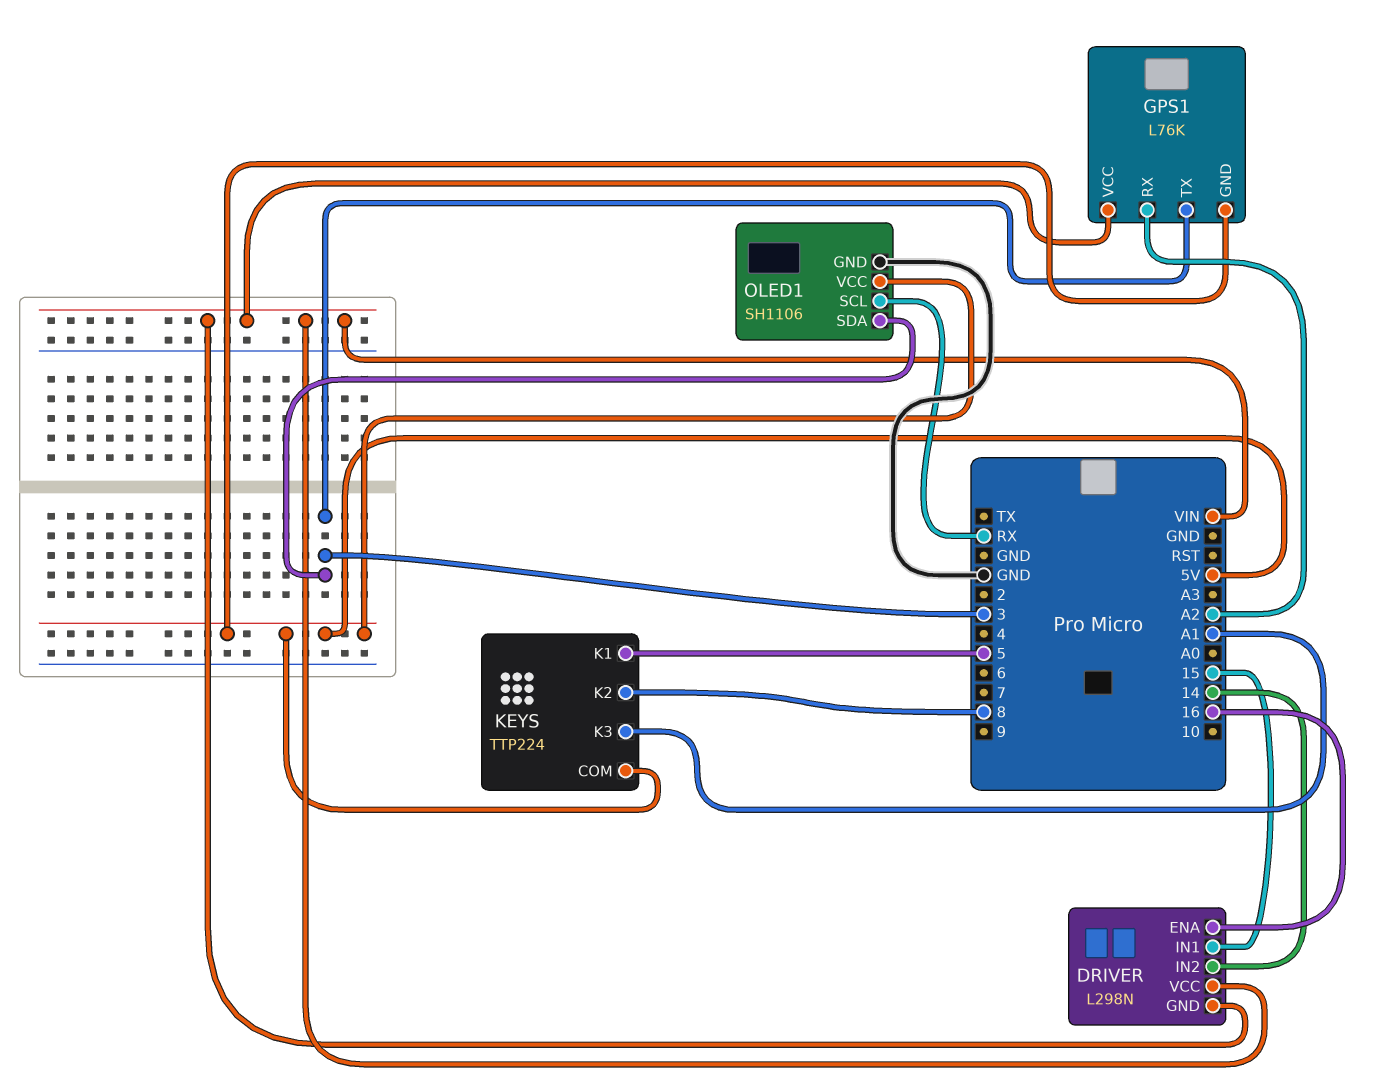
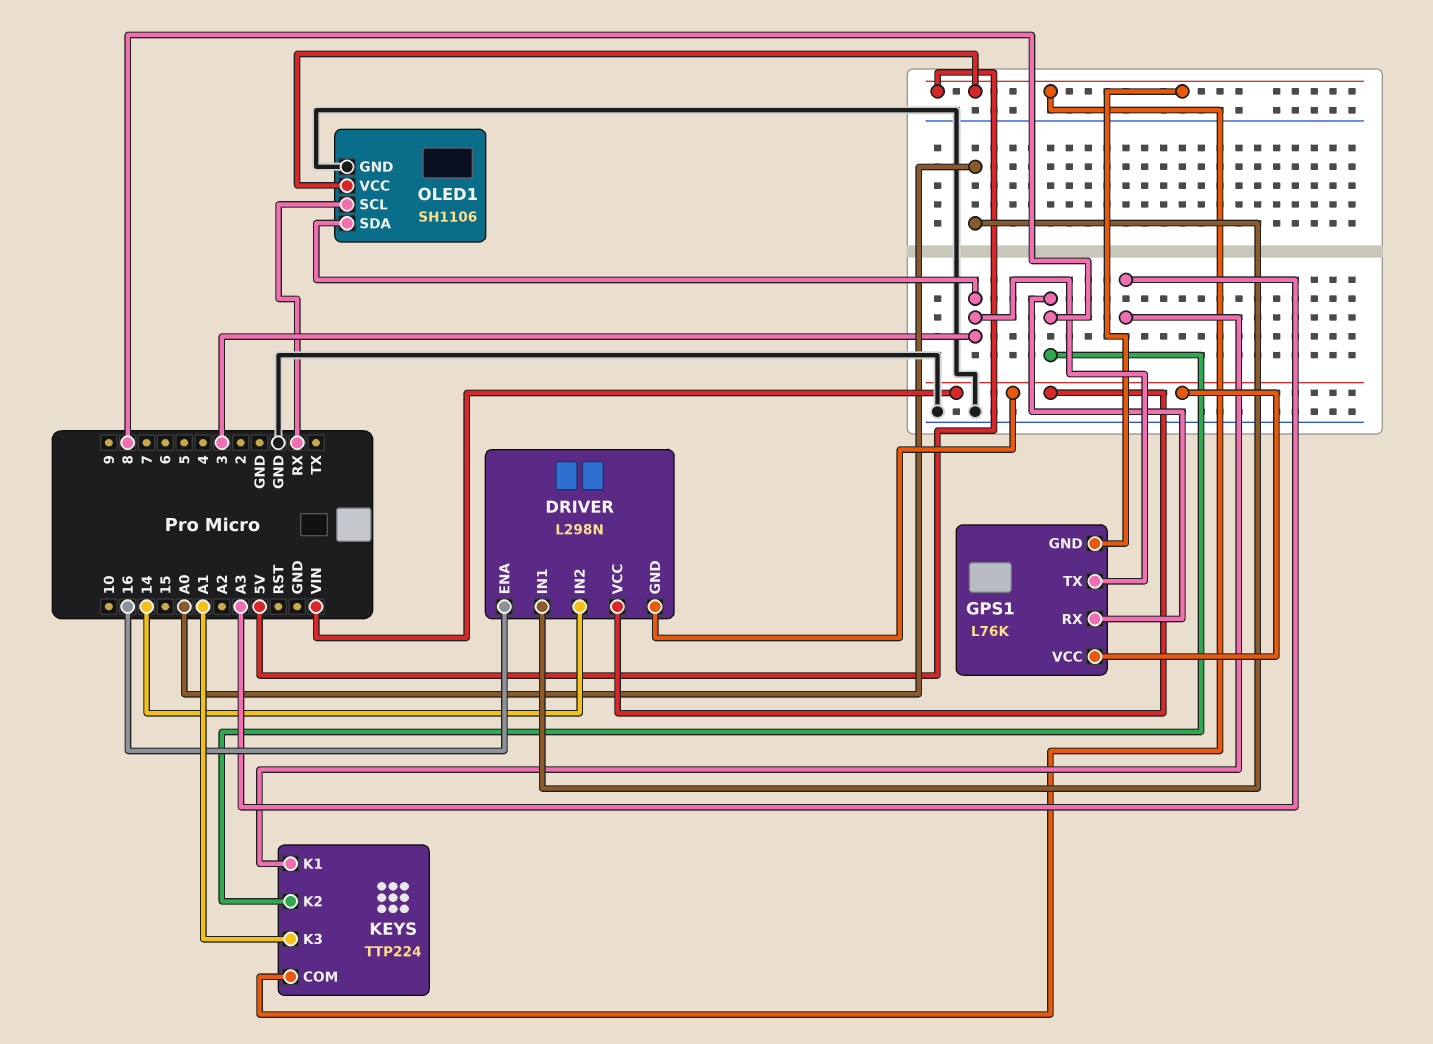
DRIVER pin IN1: 15 -> A0
GPS1 pin RX: A2 -> 8
KEYS pin K1: 5 -> A3

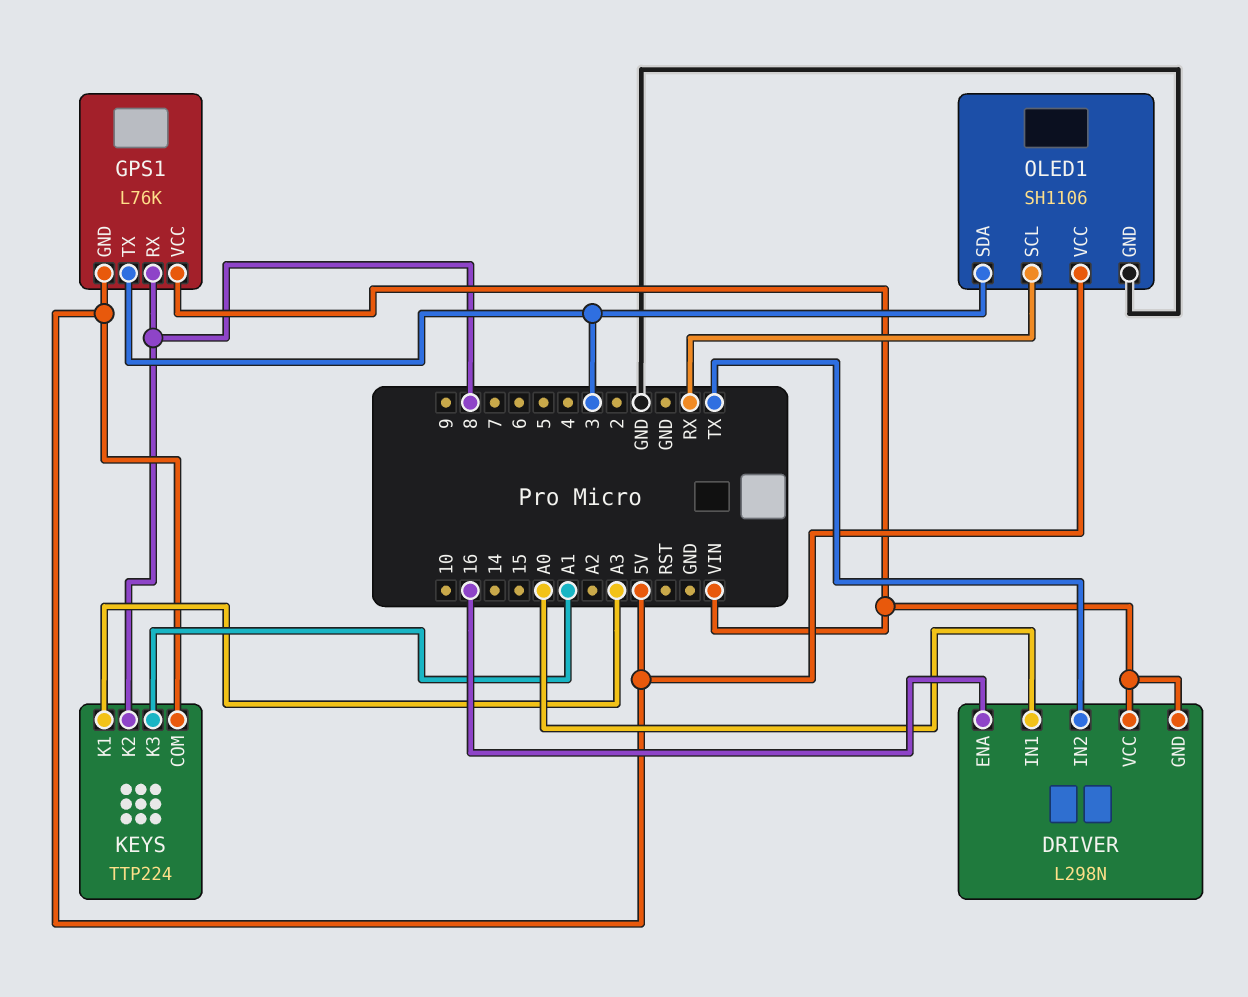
DRIVER pin IN2: 14 -> TX

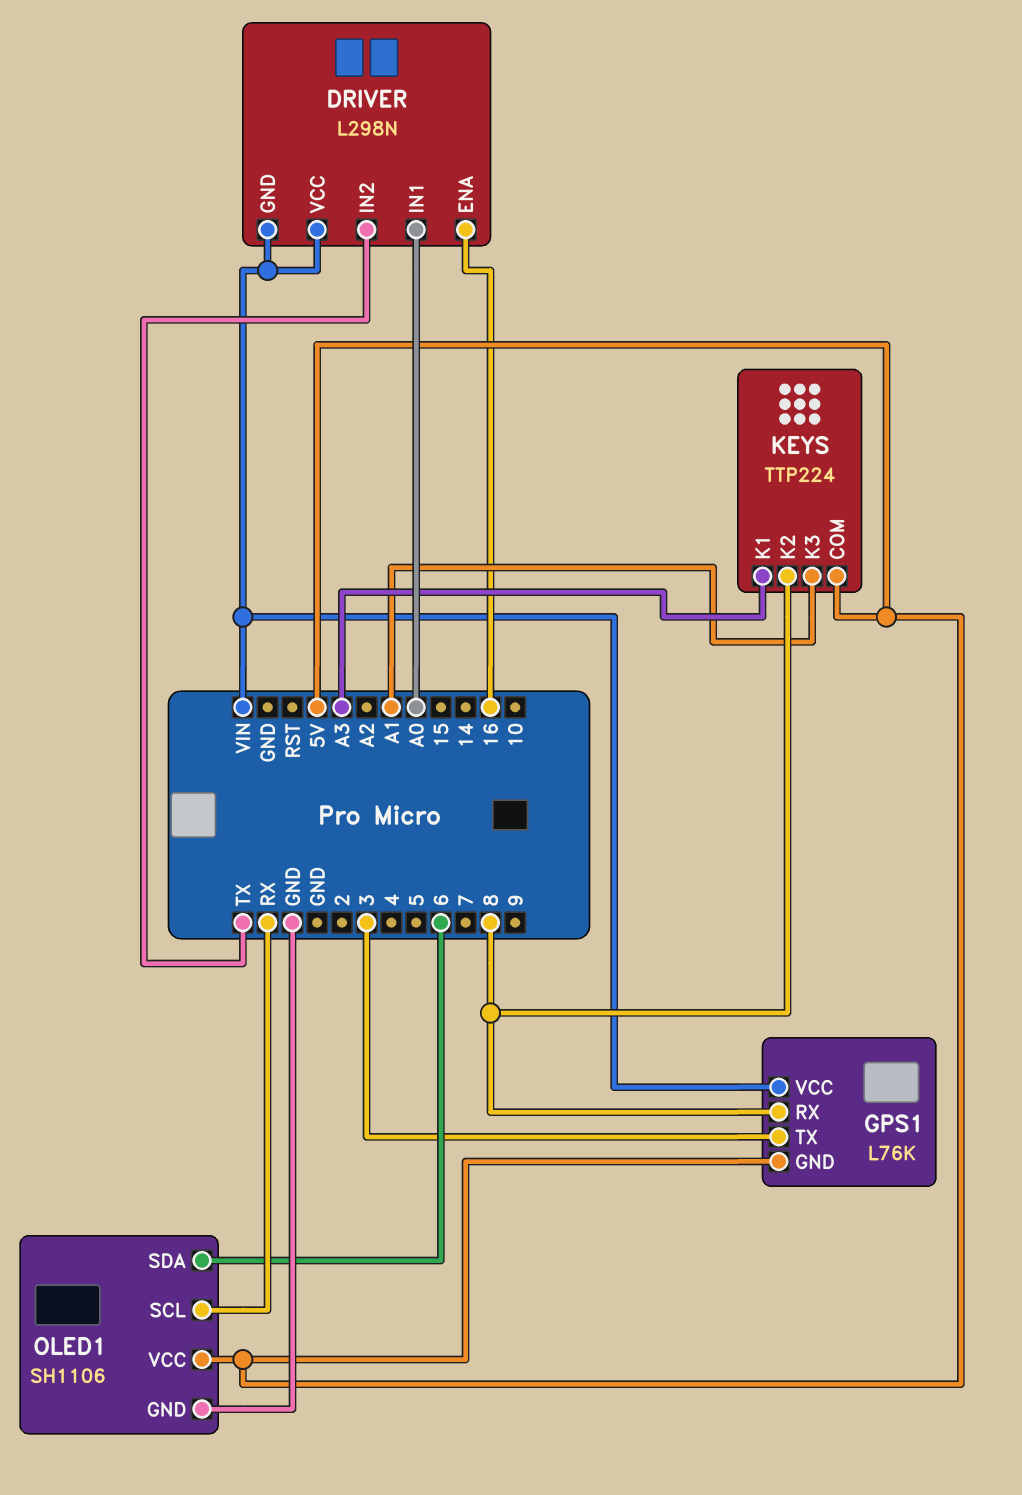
OLED1 pin SDA: 3 -> 6

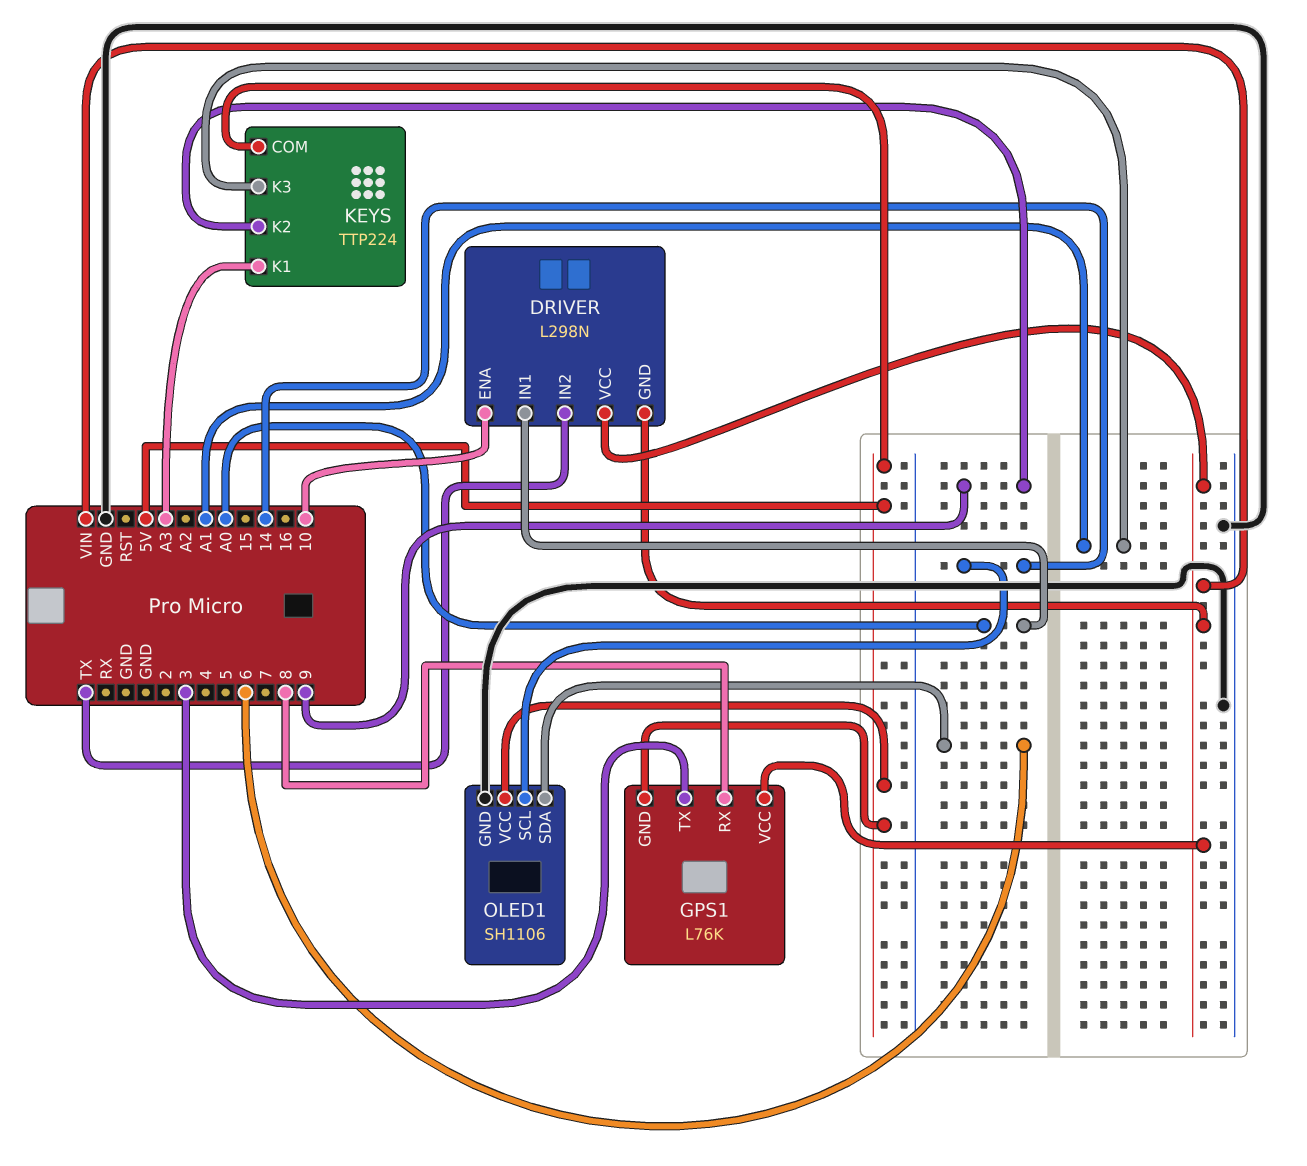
DRIVER pin ENA: 16 -> 10
KEYS pin K2: 8 -> 9
OLED1 pin SCL: RX -> 14

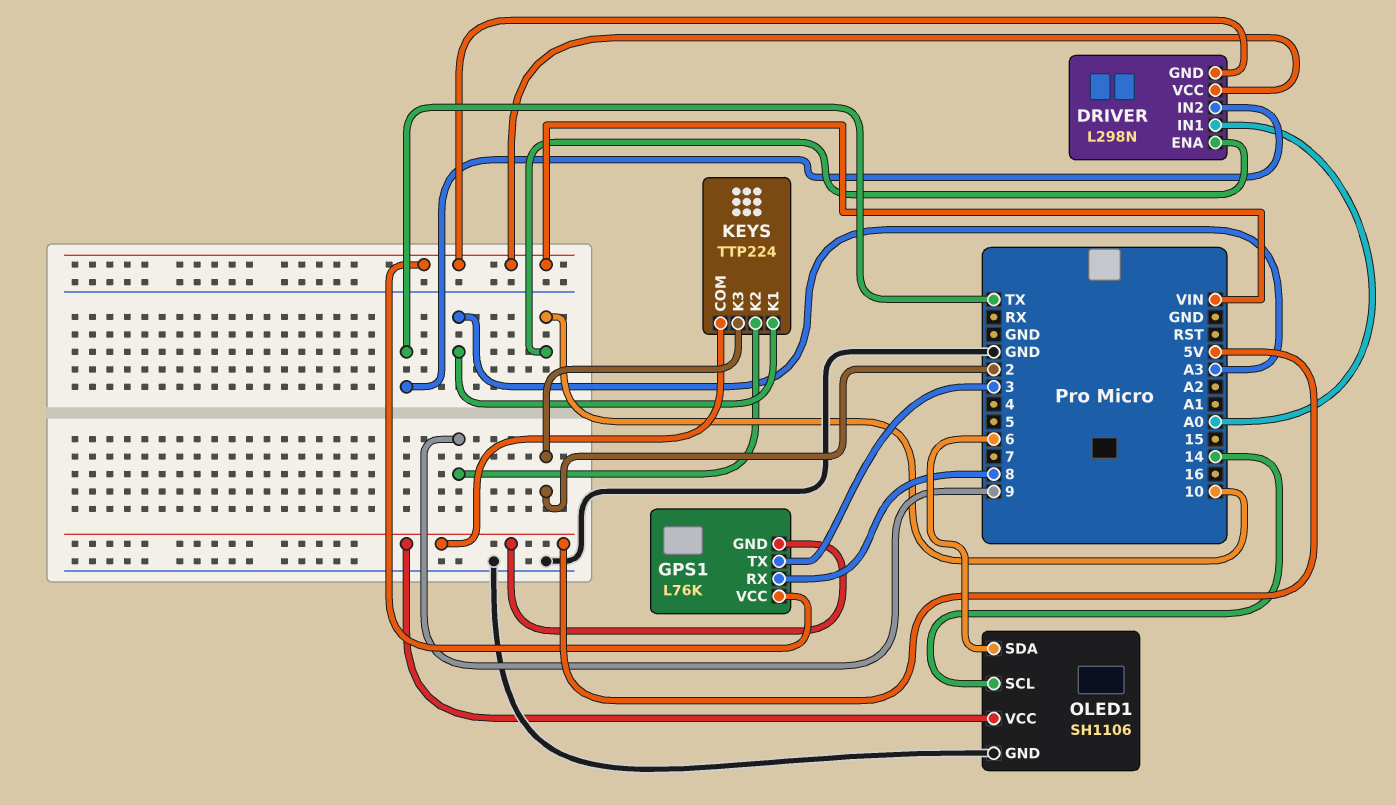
KEYS pin K3: A1 -> 2

